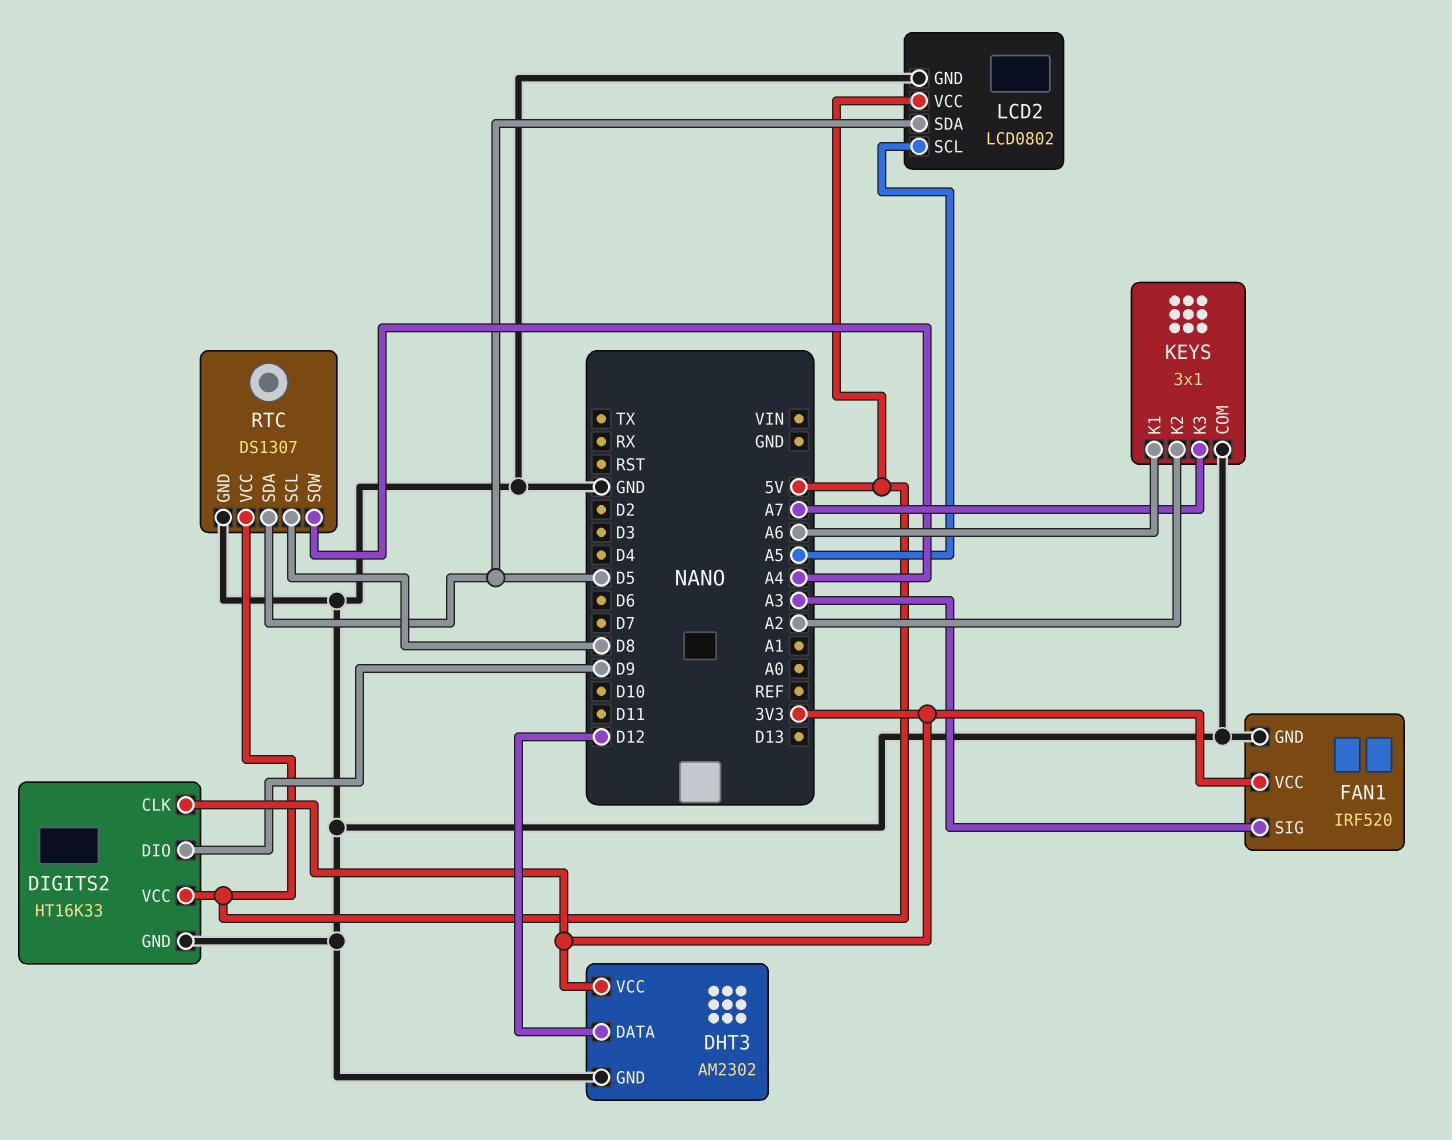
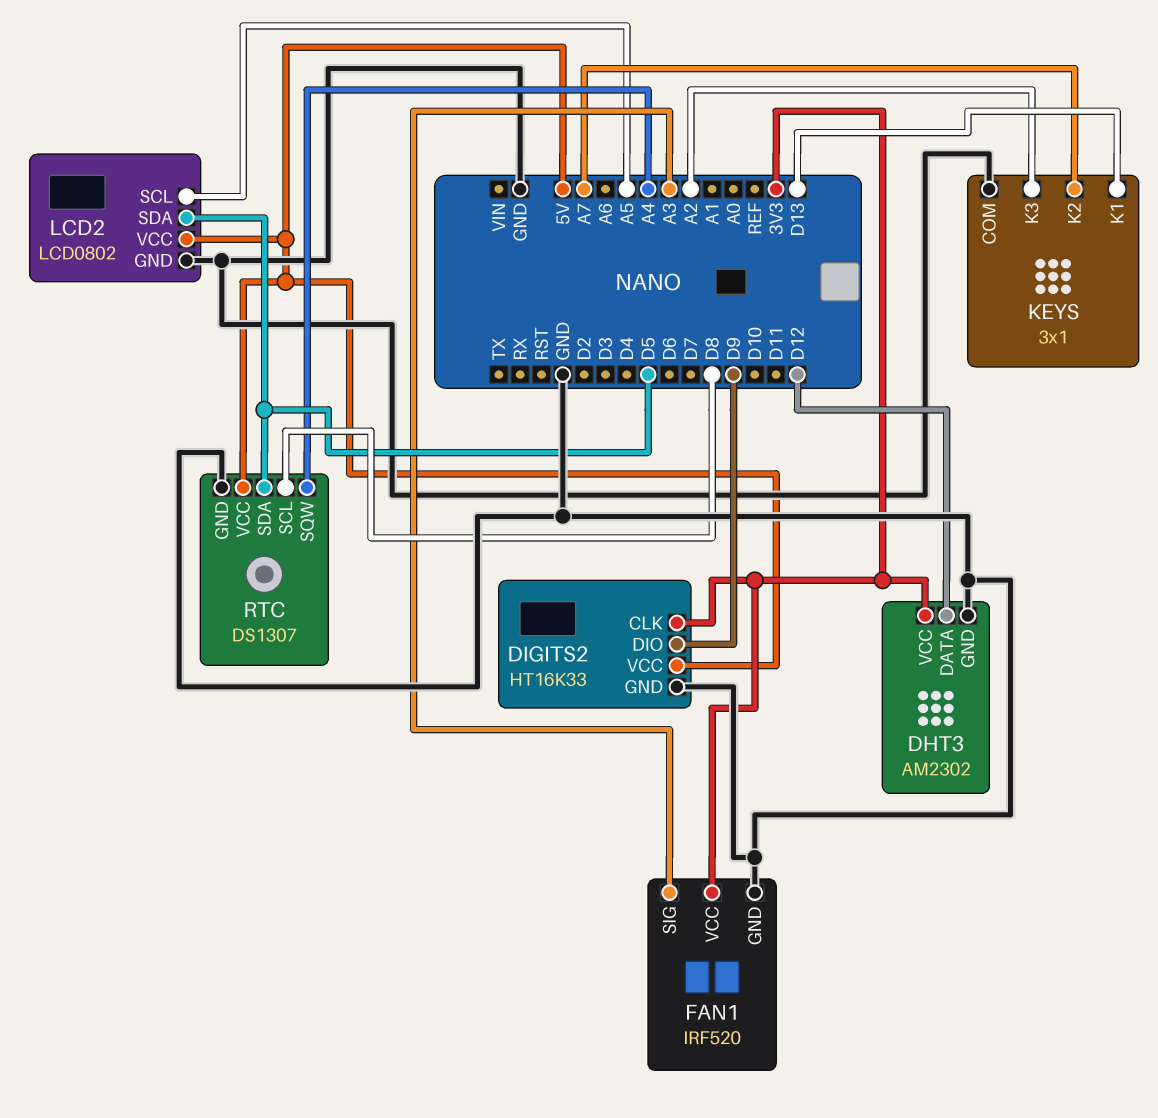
KEYS pin K1: A6 -> D13
KEYS pin K2: A2 -> A7
KEYS pin K3: A7 -> A2

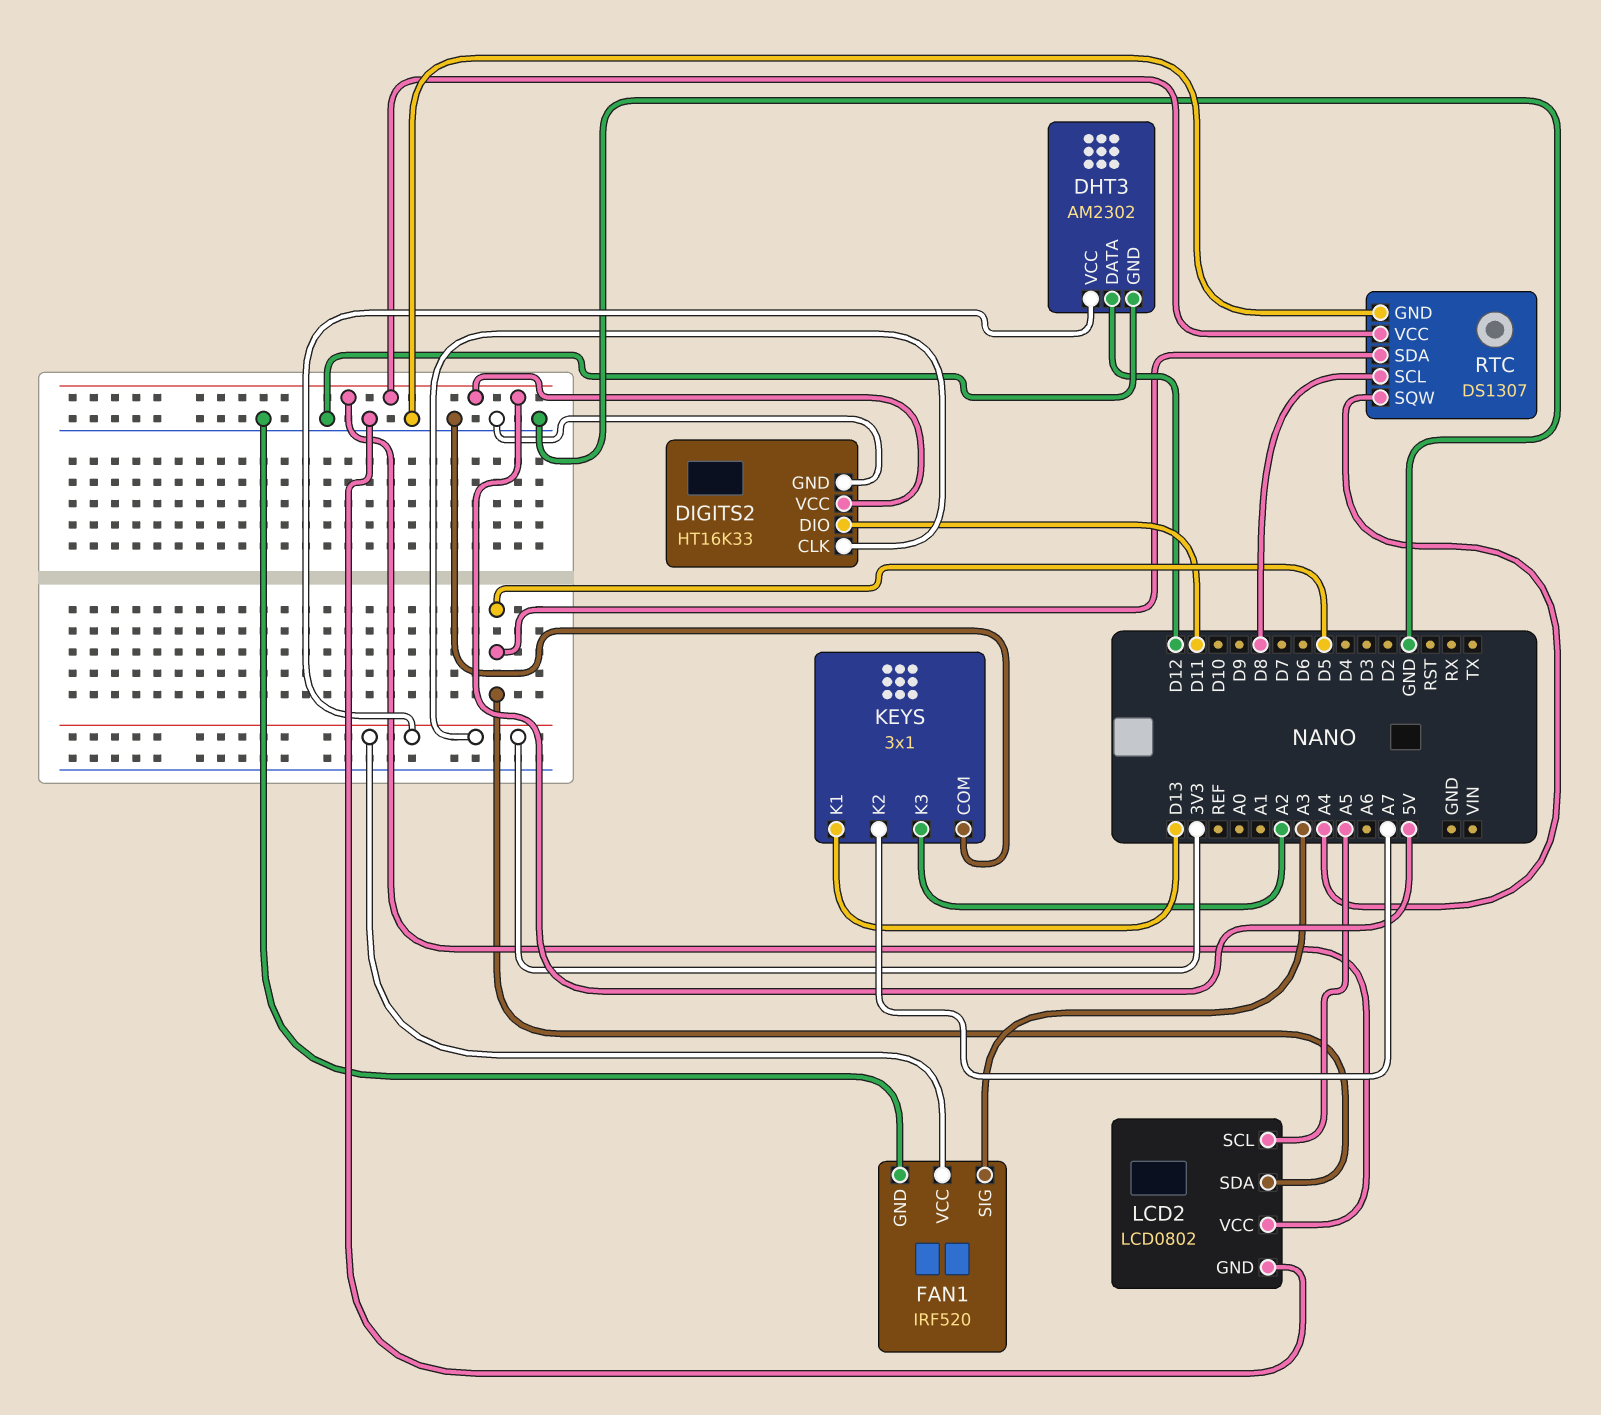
DIGITS2 pin DIO: D9 -> D11

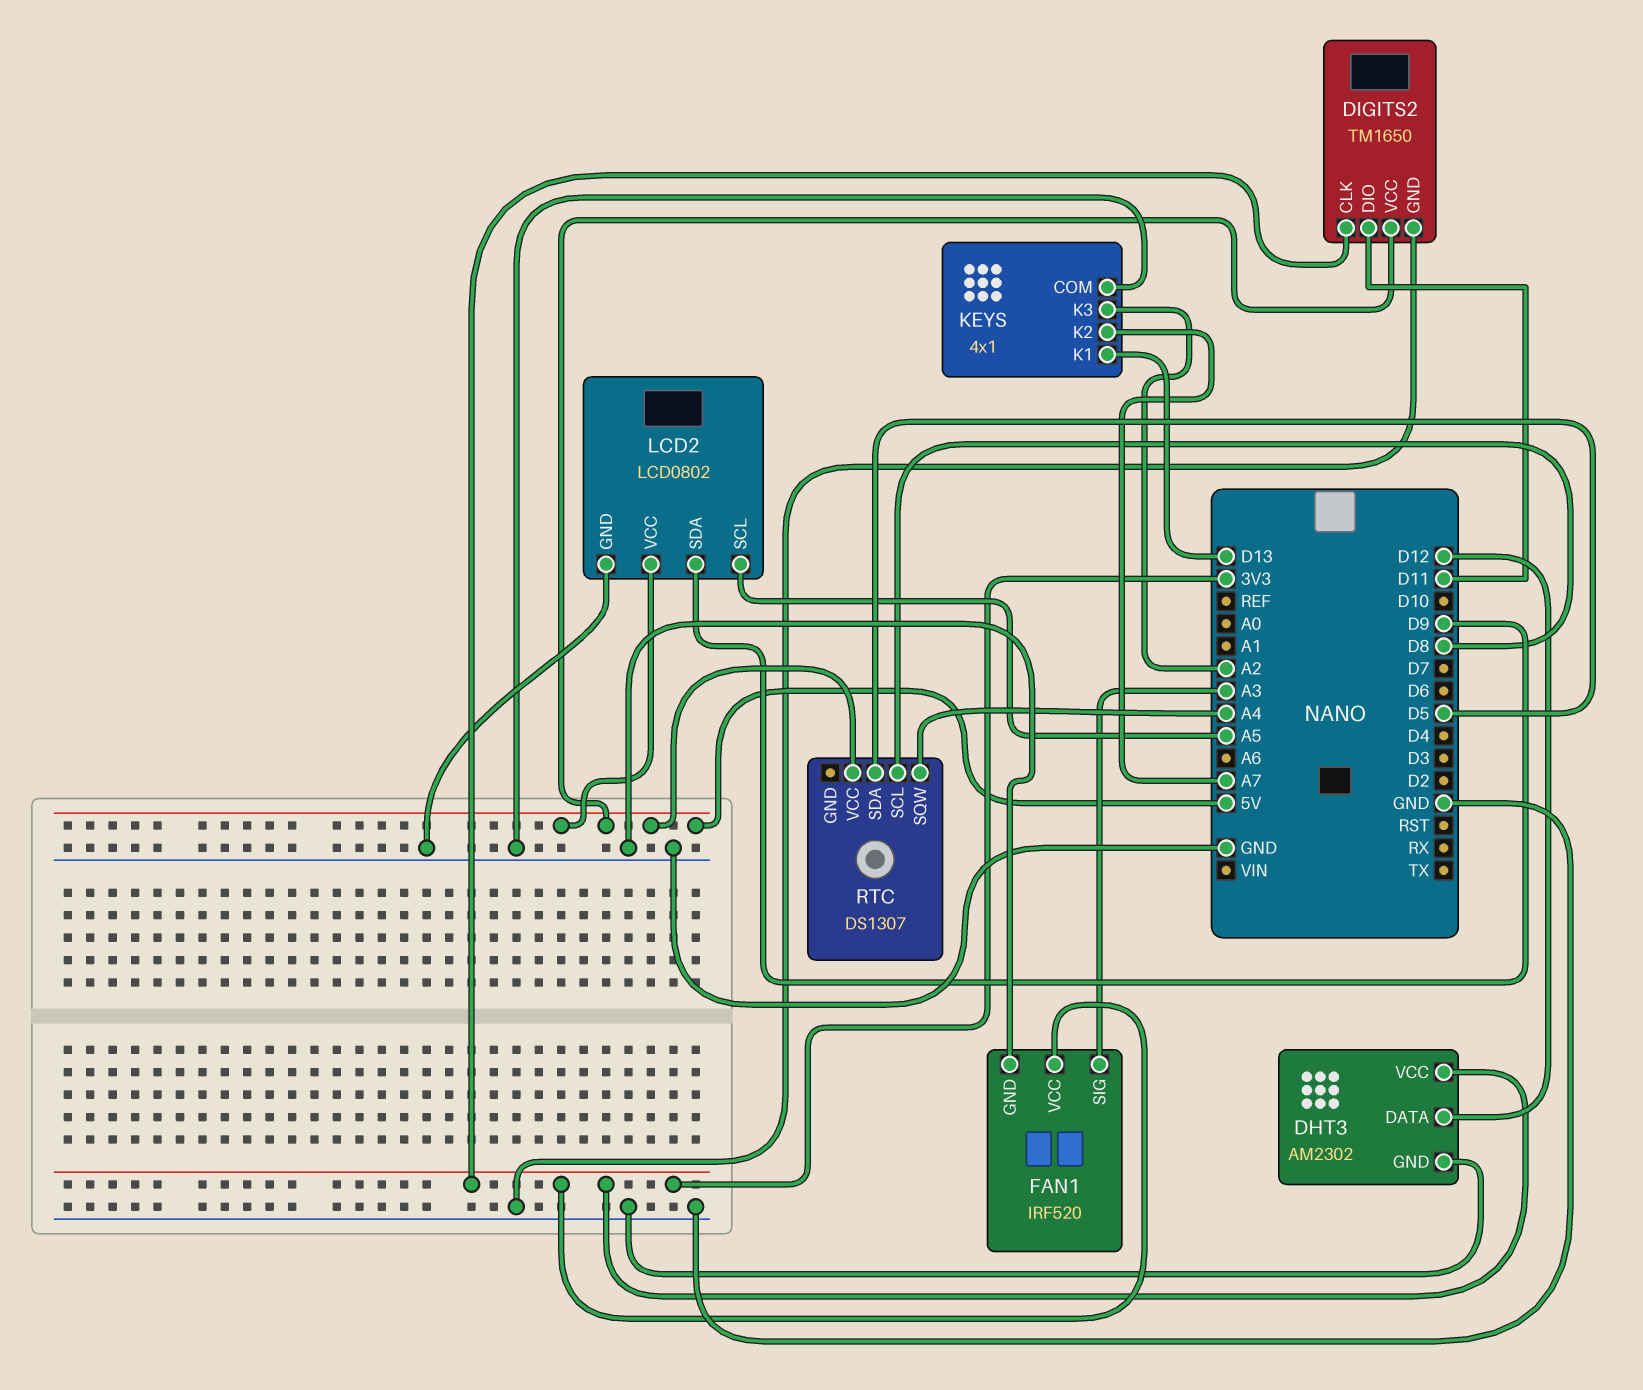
DIGITS2: HT16K33 -> TM1650
KEYS: 3x1 -> 4x1
LCD2 pin SDA: D5 -> D9
RTC pin GND: GND -> none

